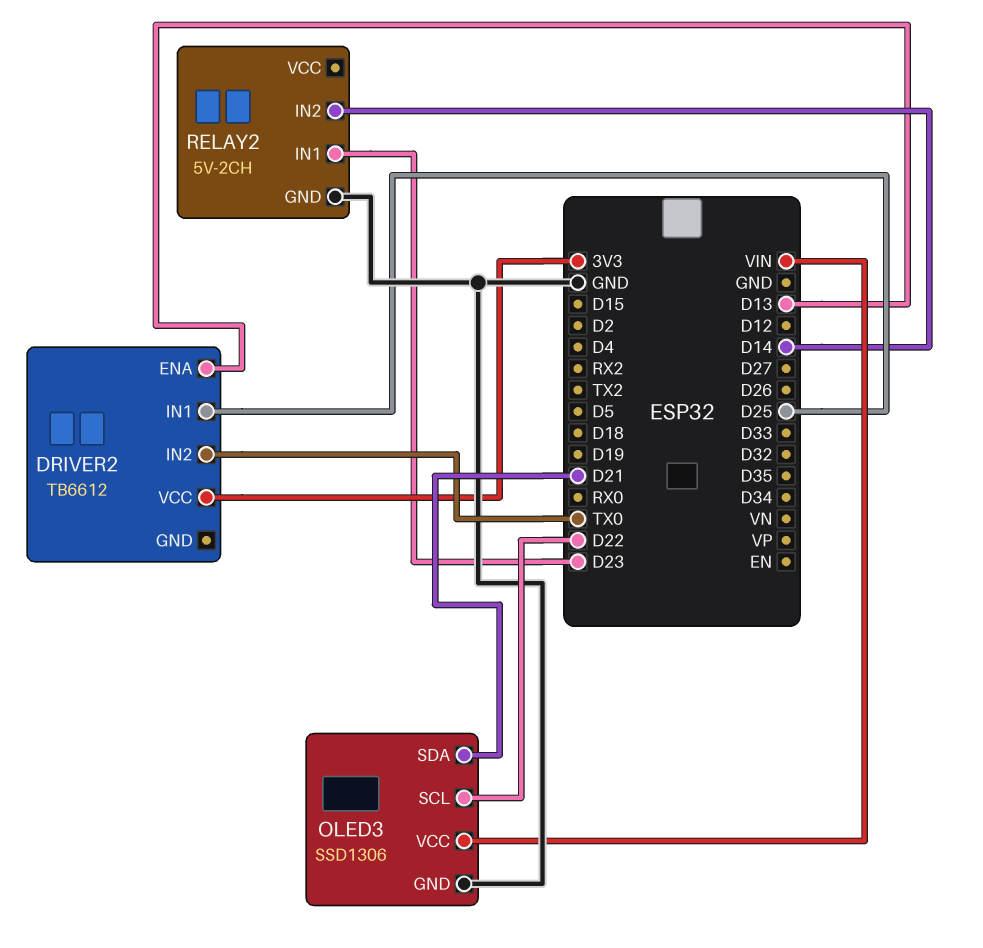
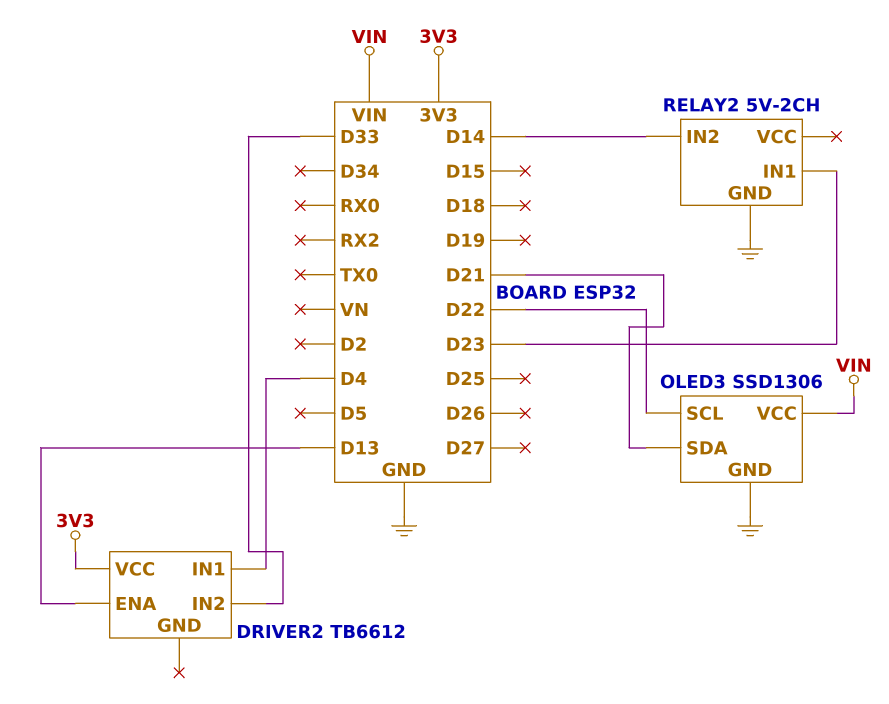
DRIVER2 pin IN1: D25 -> D4
DRIVER2 pin IN2: TX0 -> D33

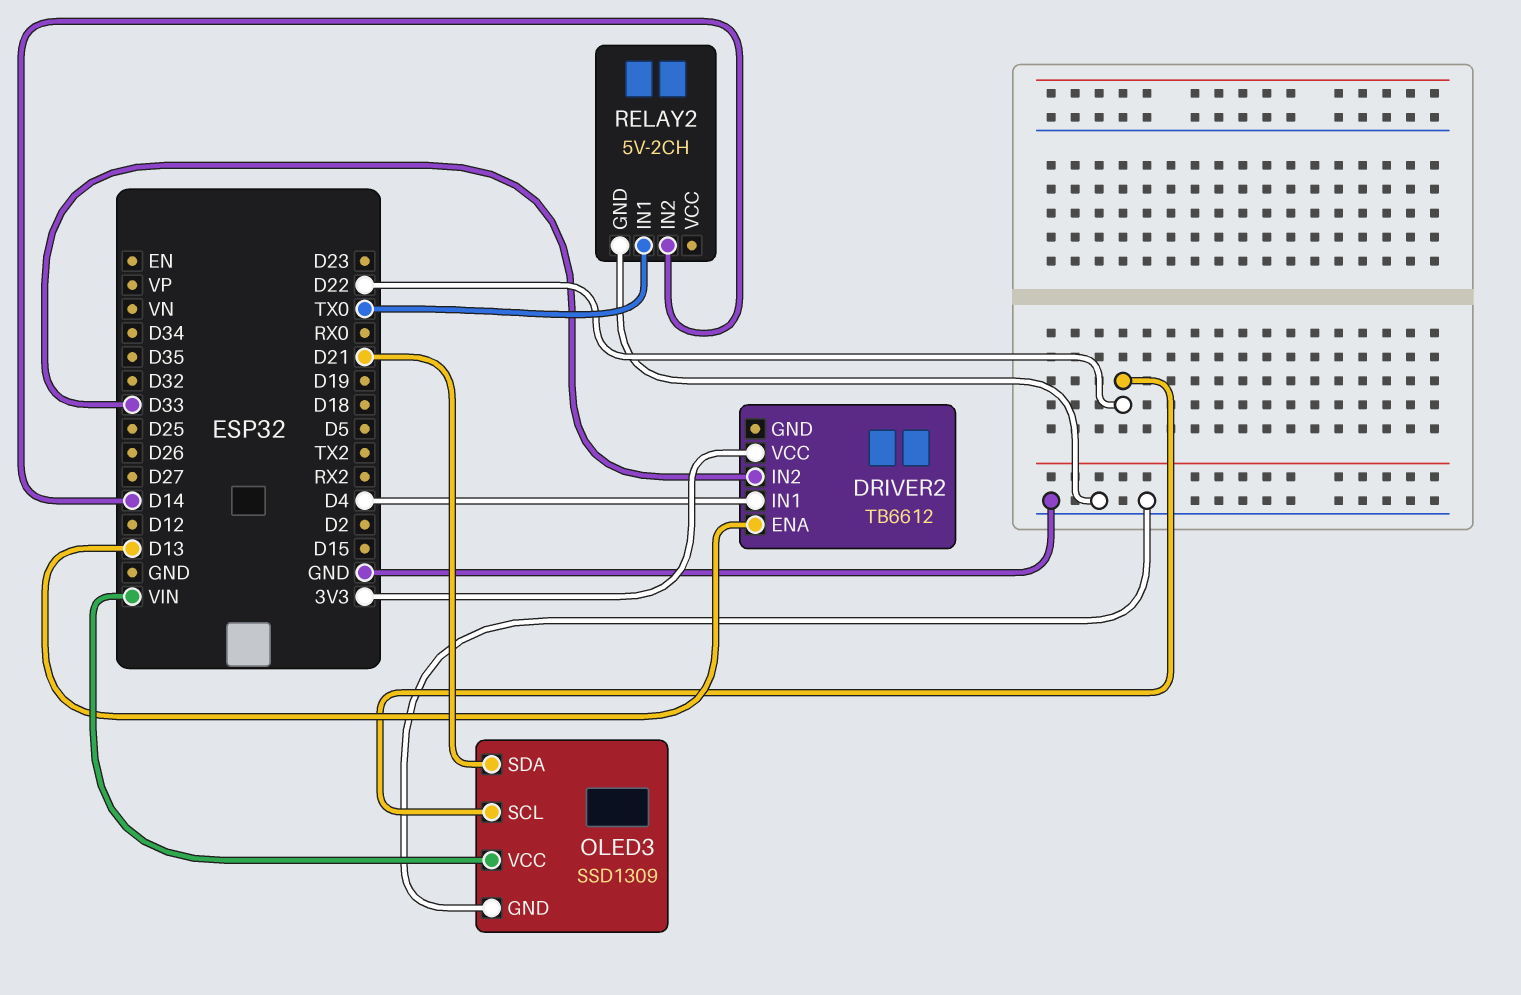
OLED3: SSD1306 -> SSD1309
RELAY2 pin IN1: D23 -> TX0

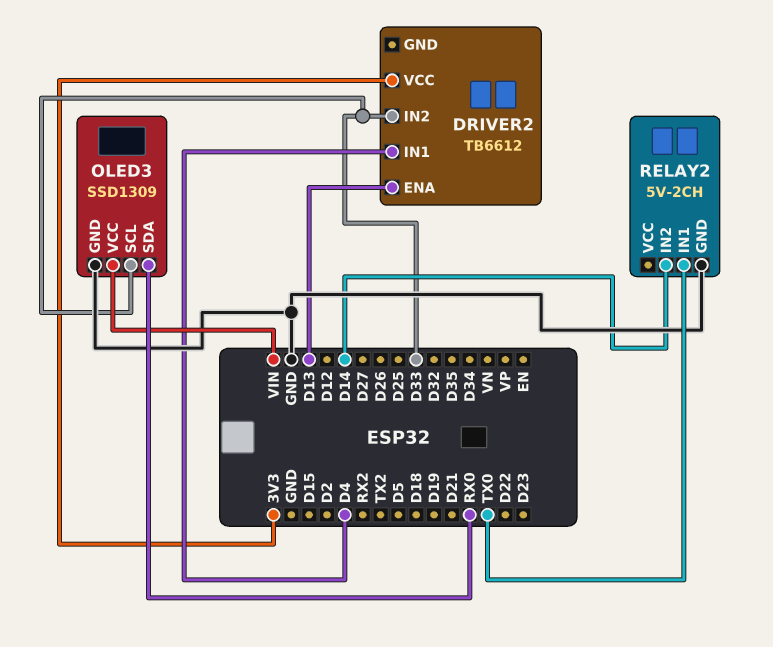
OLED3 pin SCL: D22 -> D33
OLED3 pin SDA: D21 -> RX0

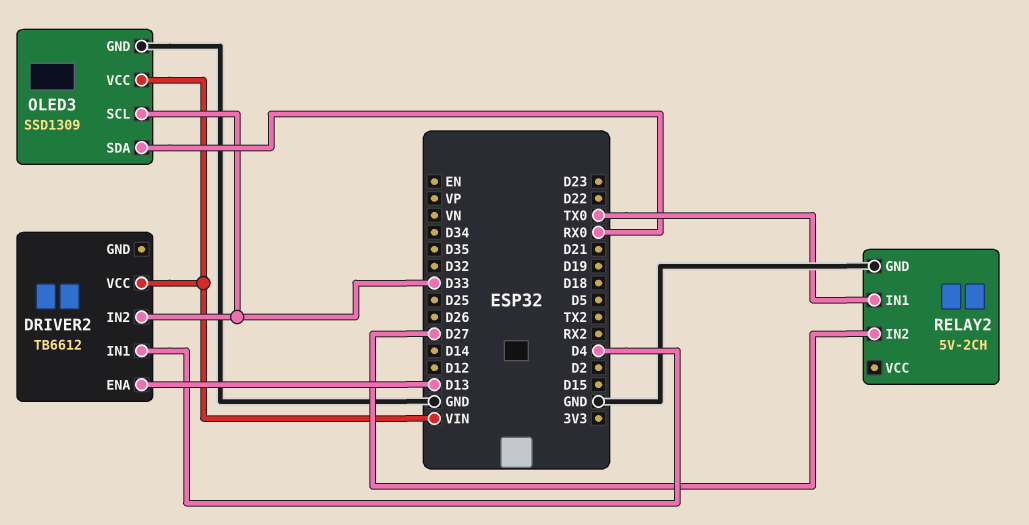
DRIVER2 pin VCC: 3V3 -> VIN
RELAY2 pin IN2: D14 -> D27

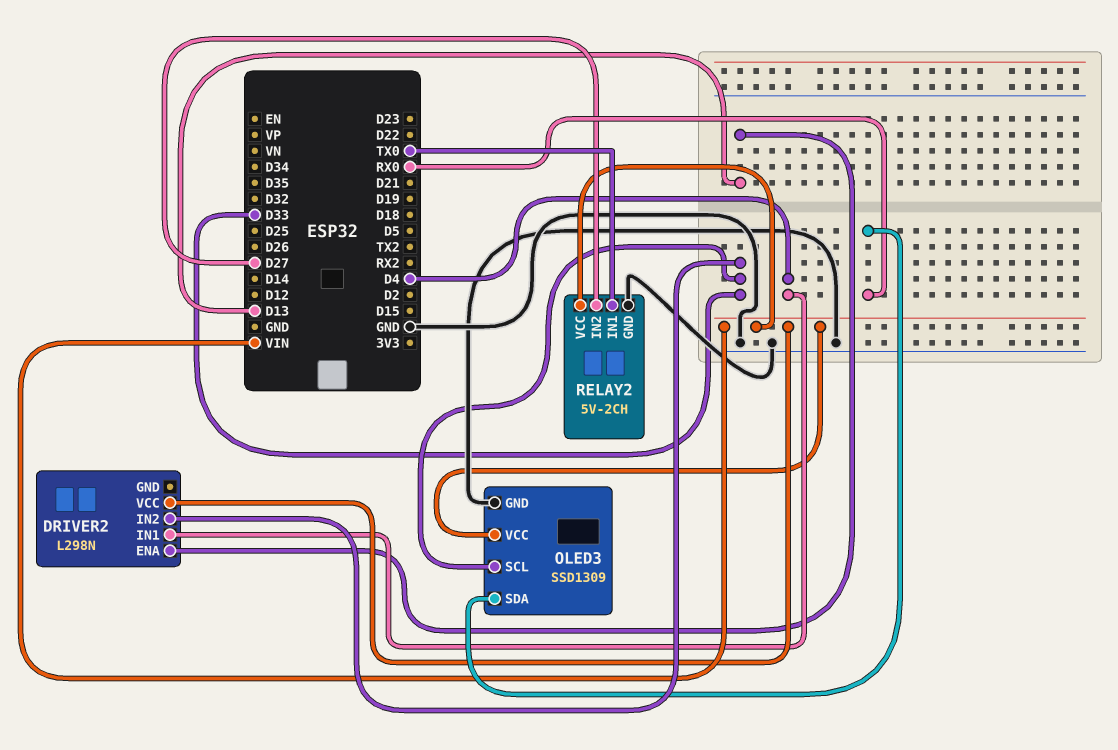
DRIVER2: TB6612 -> L298N
RELAY2 pin VCC: none -> VIN

